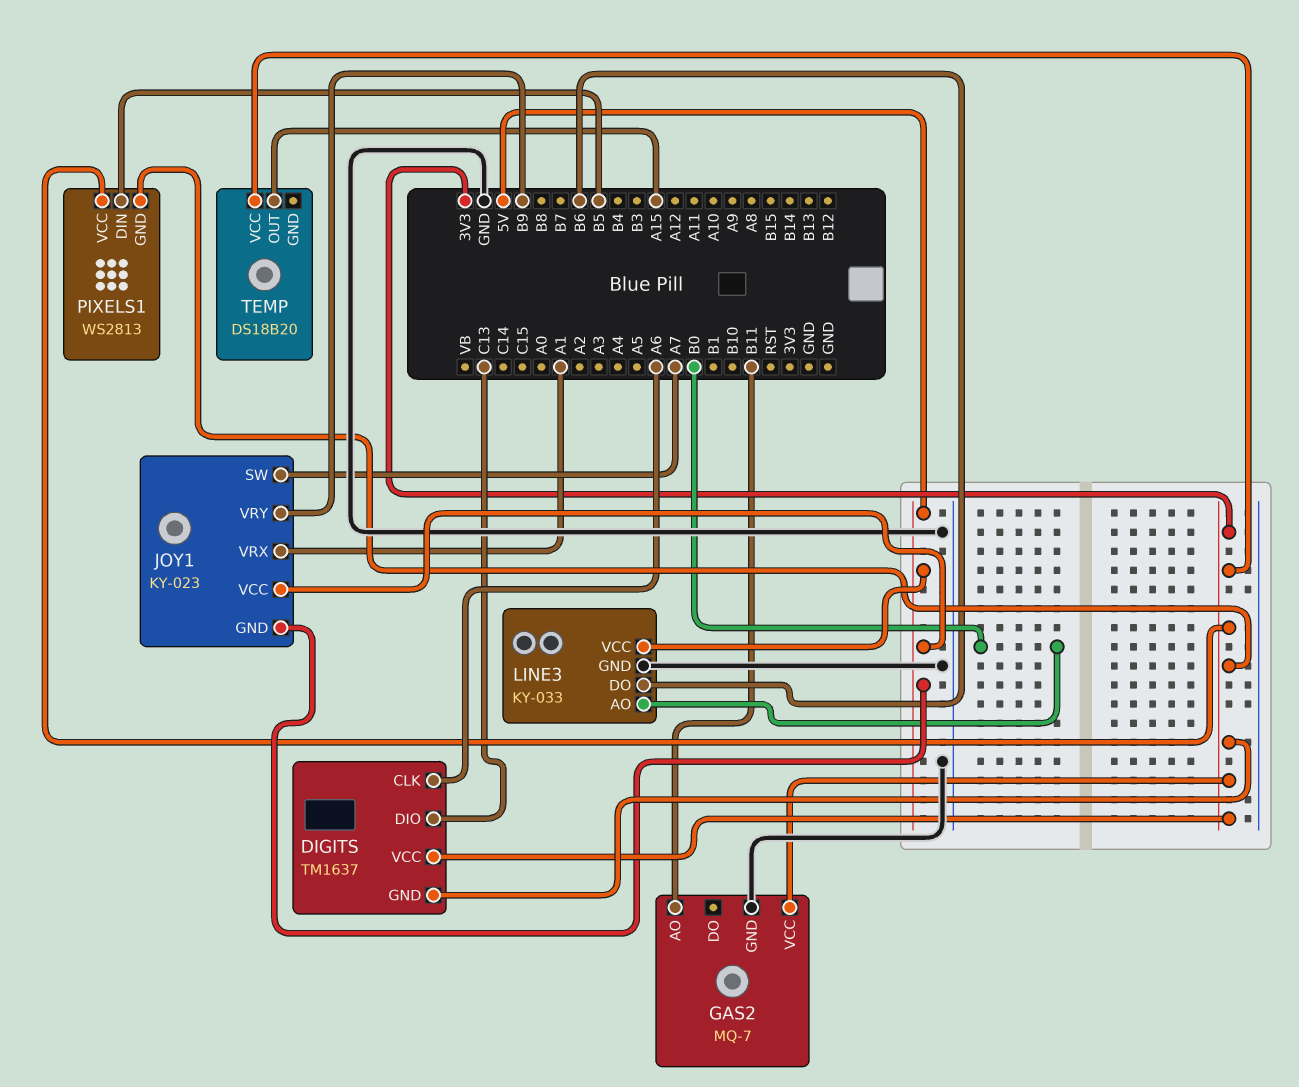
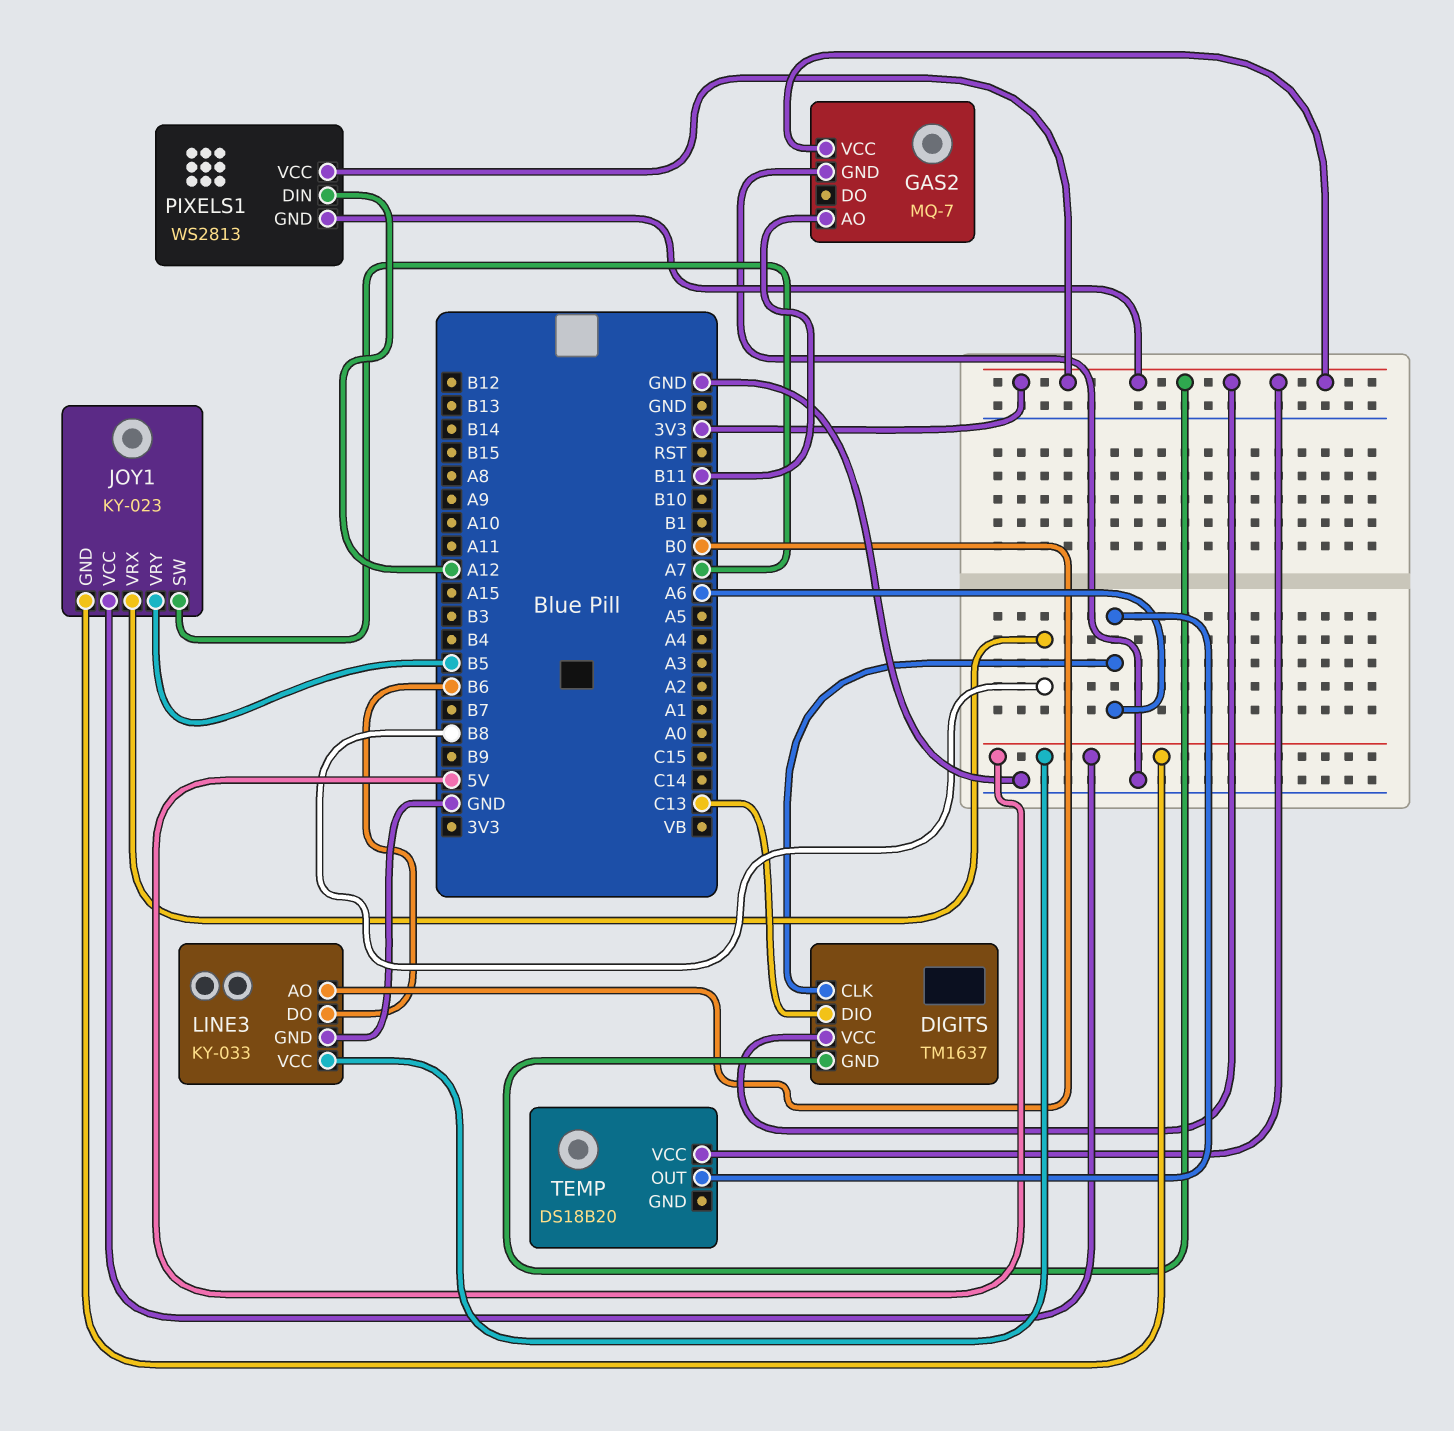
JOY1 pin VRX: A1 -> B8
JOY1 pin VRY: B9 -> B5
PIXELS1 pin DIN: B5 -> A12
TEMP pin OUT: A15 -> A6

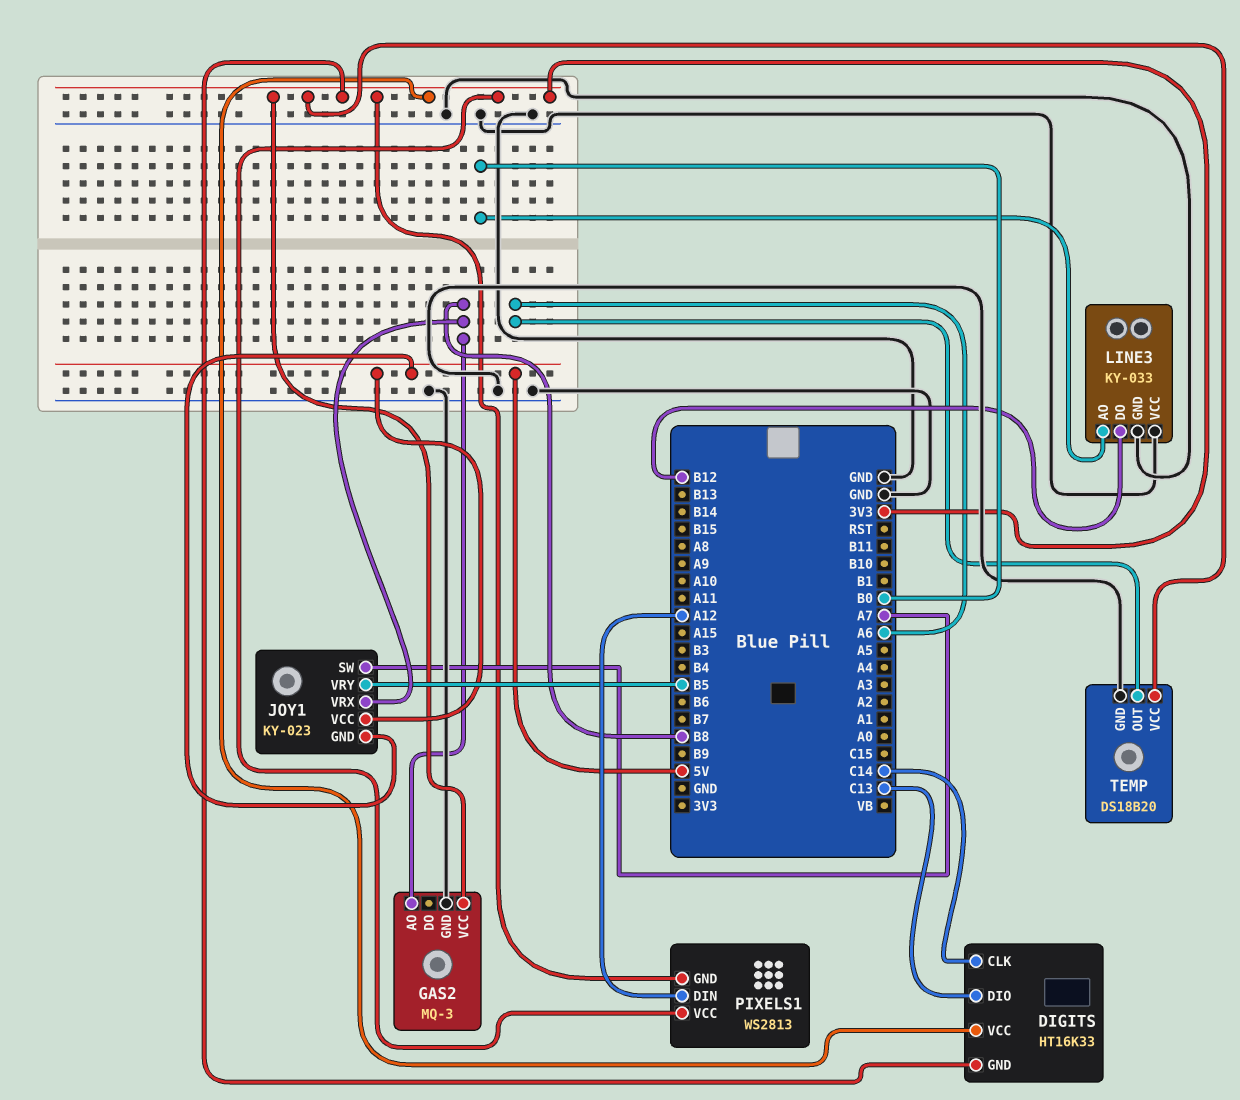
DIGITS: TM1637 -> HT16K33
DIGITS pin CLK: A6 -> C14
GAS2: MQ-7 -> MQ-3
GAS2 pin AO: B11 -> B8
LINE3 pin DO: B6 -> B12
LINE3 pin VCC: 5V -> GND
TEMP pin GND: none -> GND

